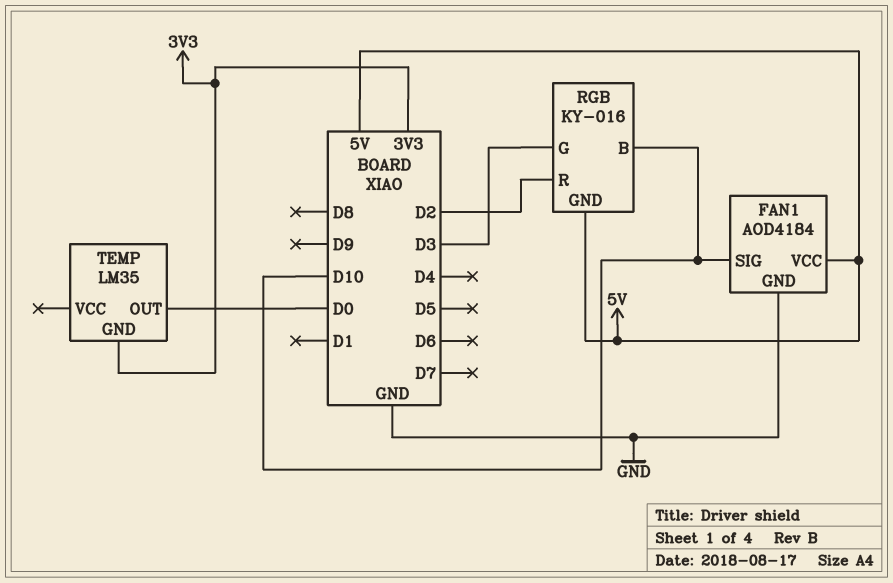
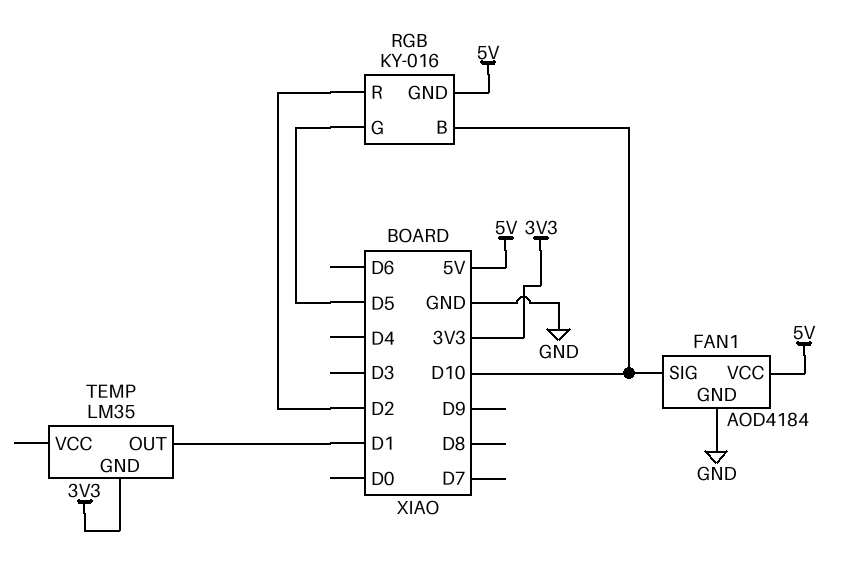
RGB pin G: D3 -> D5
TEMP pin OUT: D0 -> D1

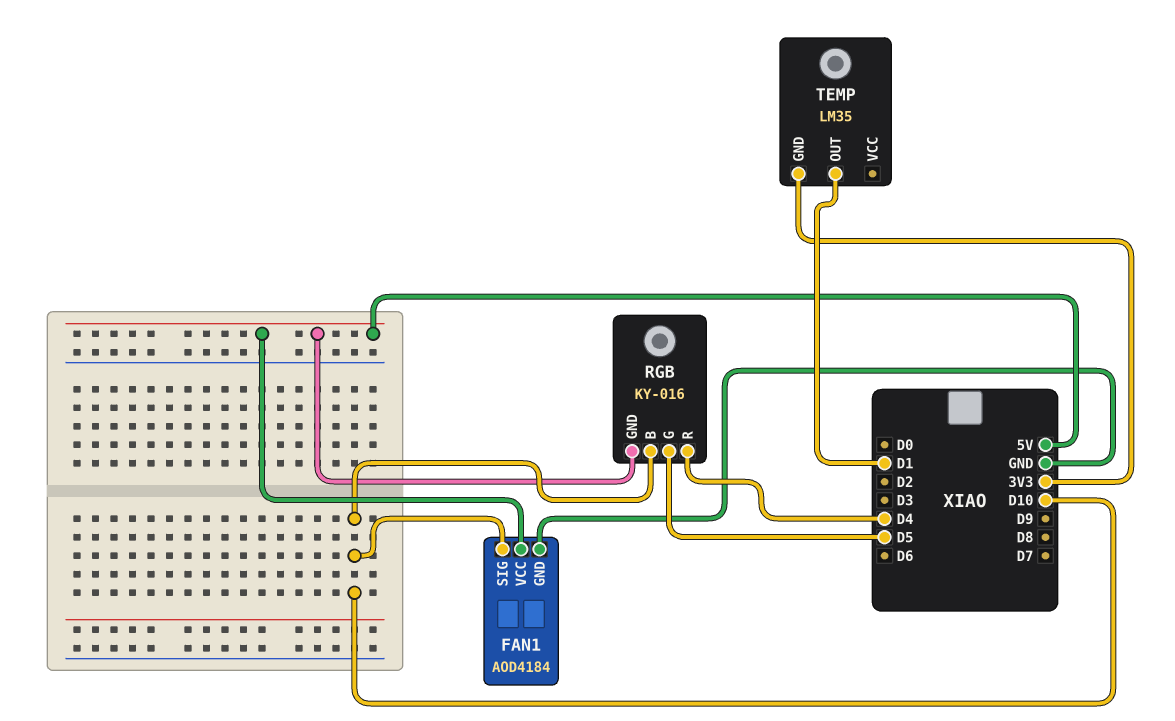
RGB pin R: D2 -> D4

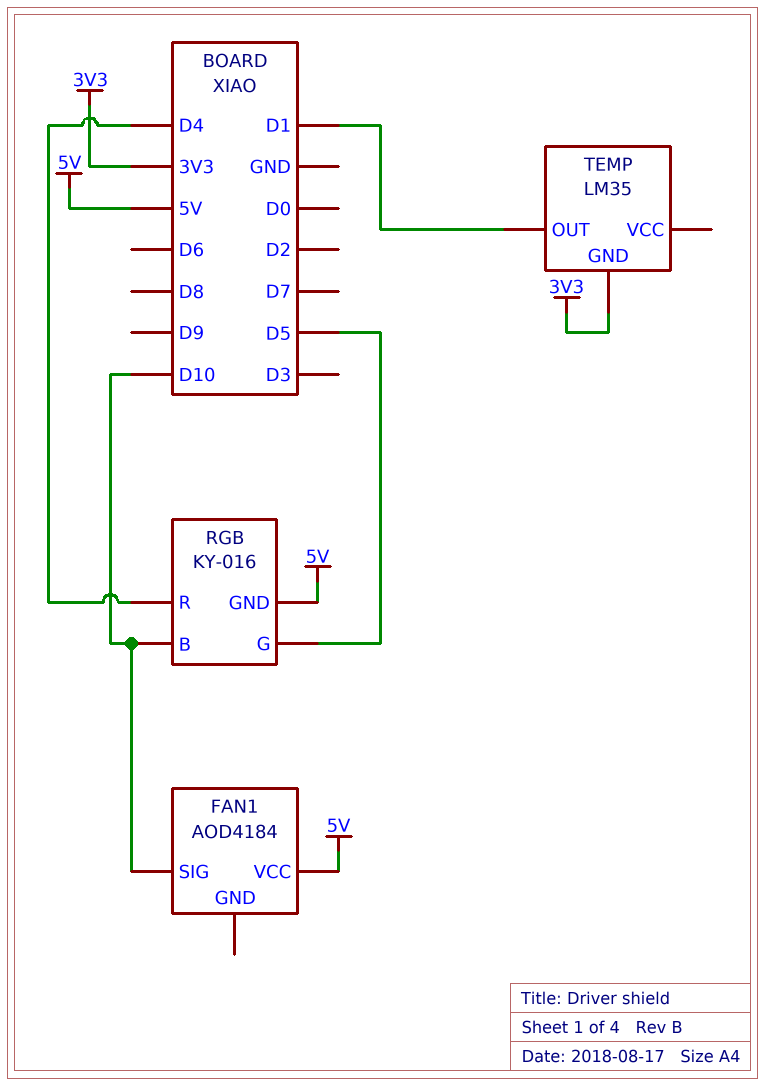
FAN1 pin GND: GND -> none

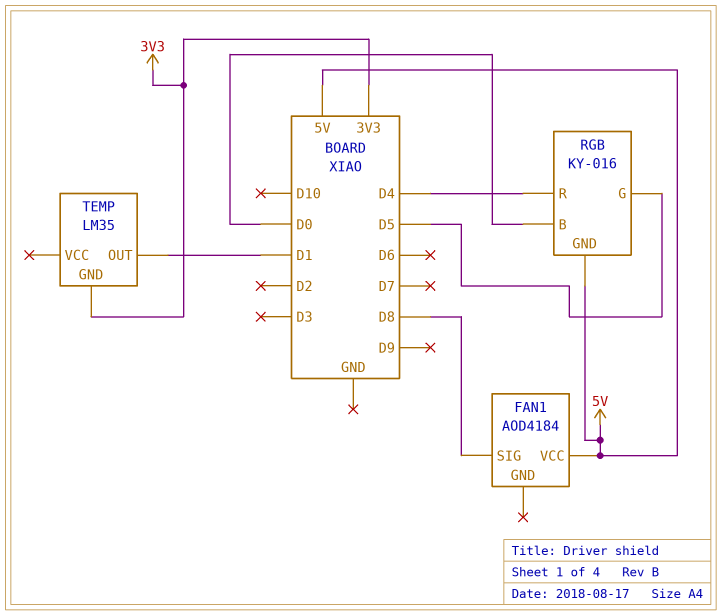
FAN1 pin SIG: D10 -> D8
RGB pin B: D10 -> D0

